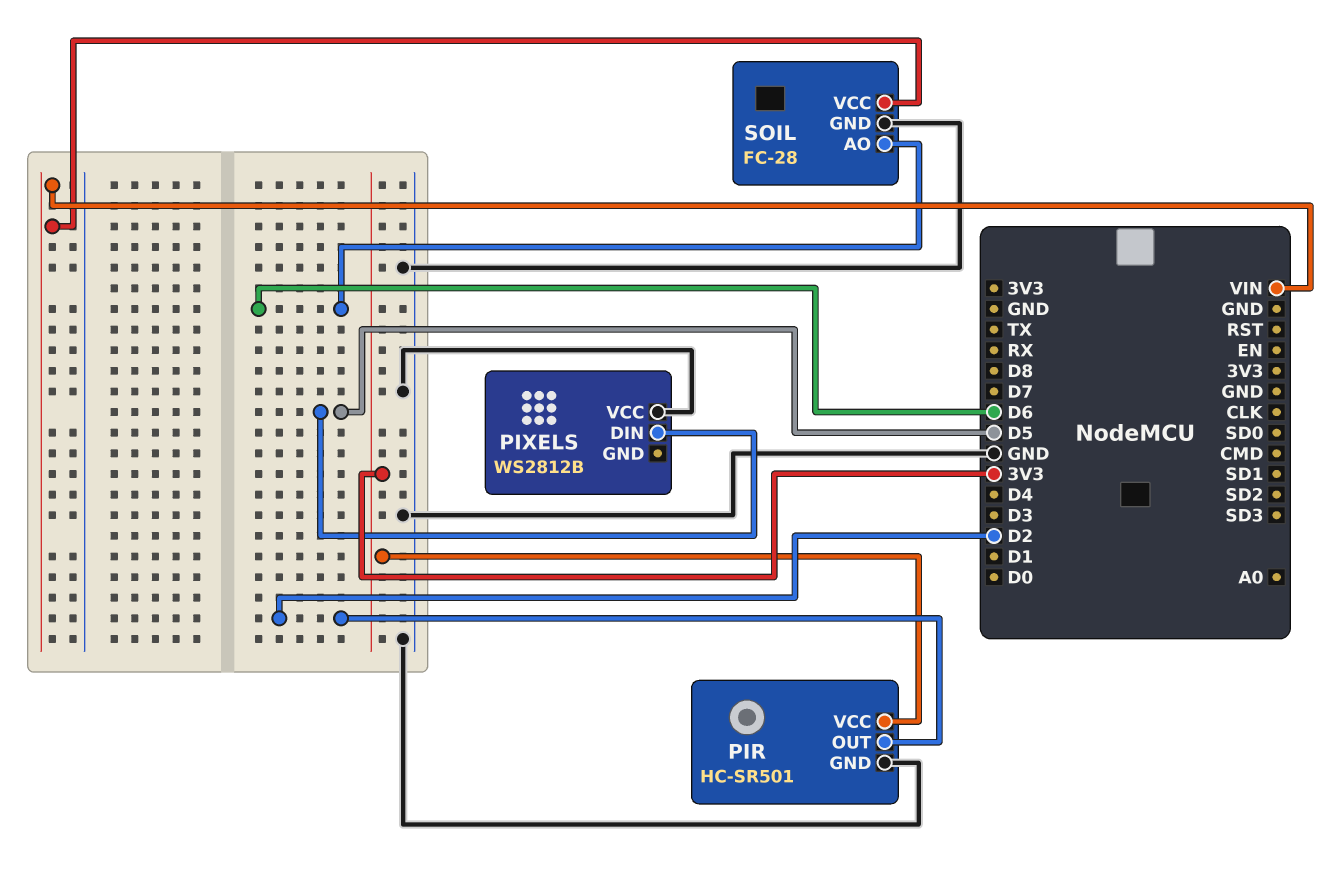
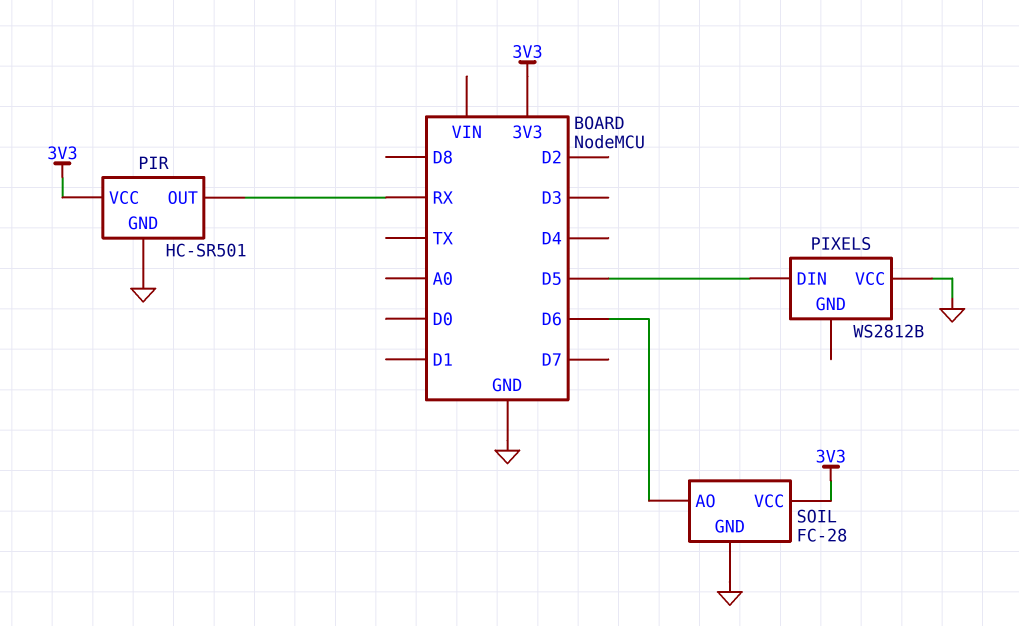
PIR pin OUT: D2 -> RX
SOIL pin VCC: VIN -> 3V3

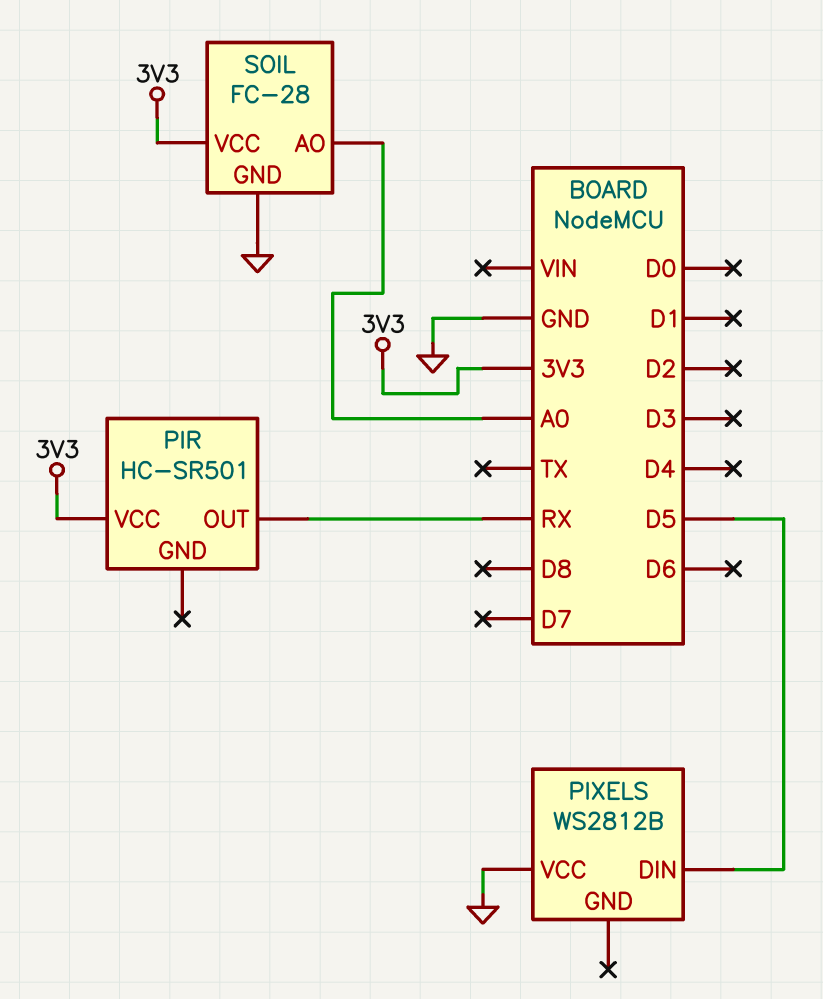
PIR pin GND: GND -> none
SOIL pin AO: D6 -> A0

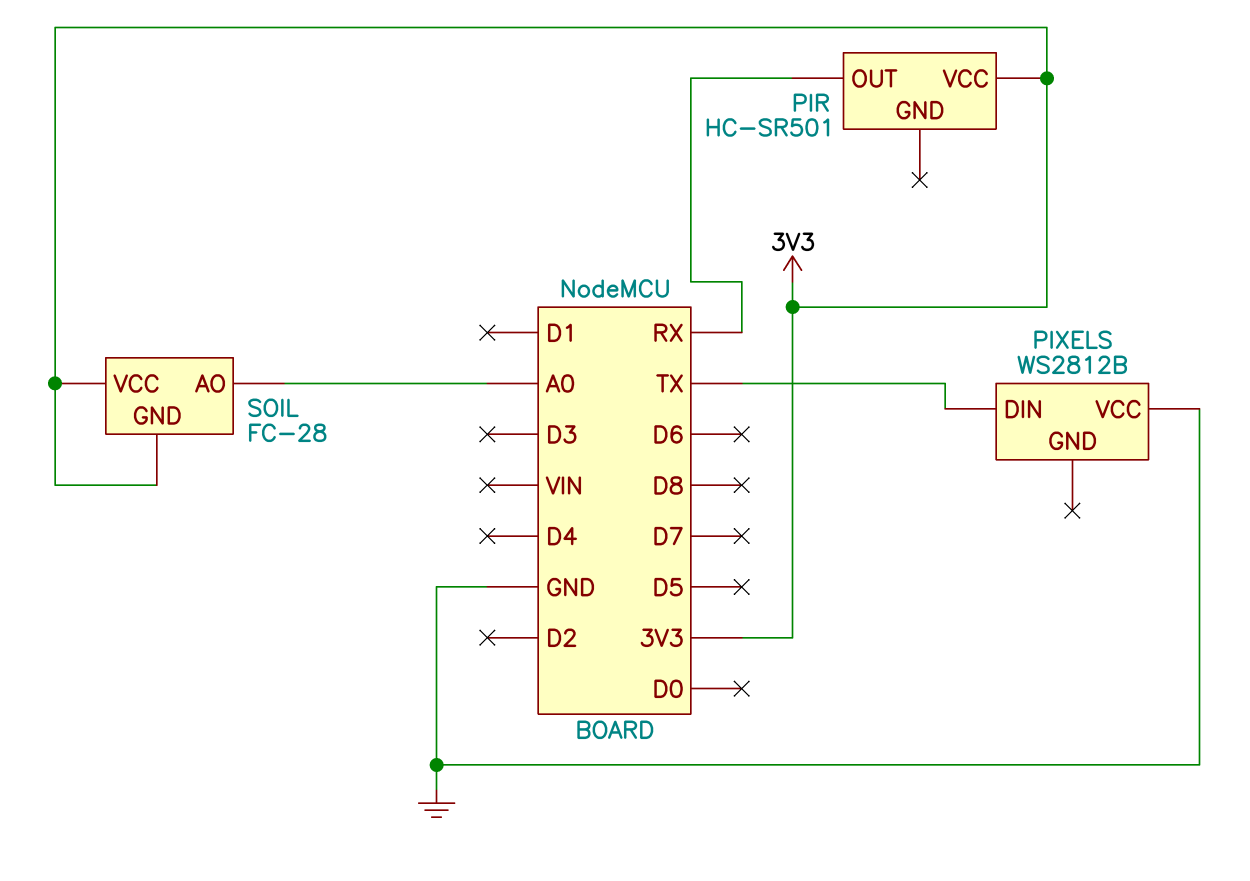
PIXELS pin DIN: D5 -> TX
SOIL pin GND: GND -> 3V3

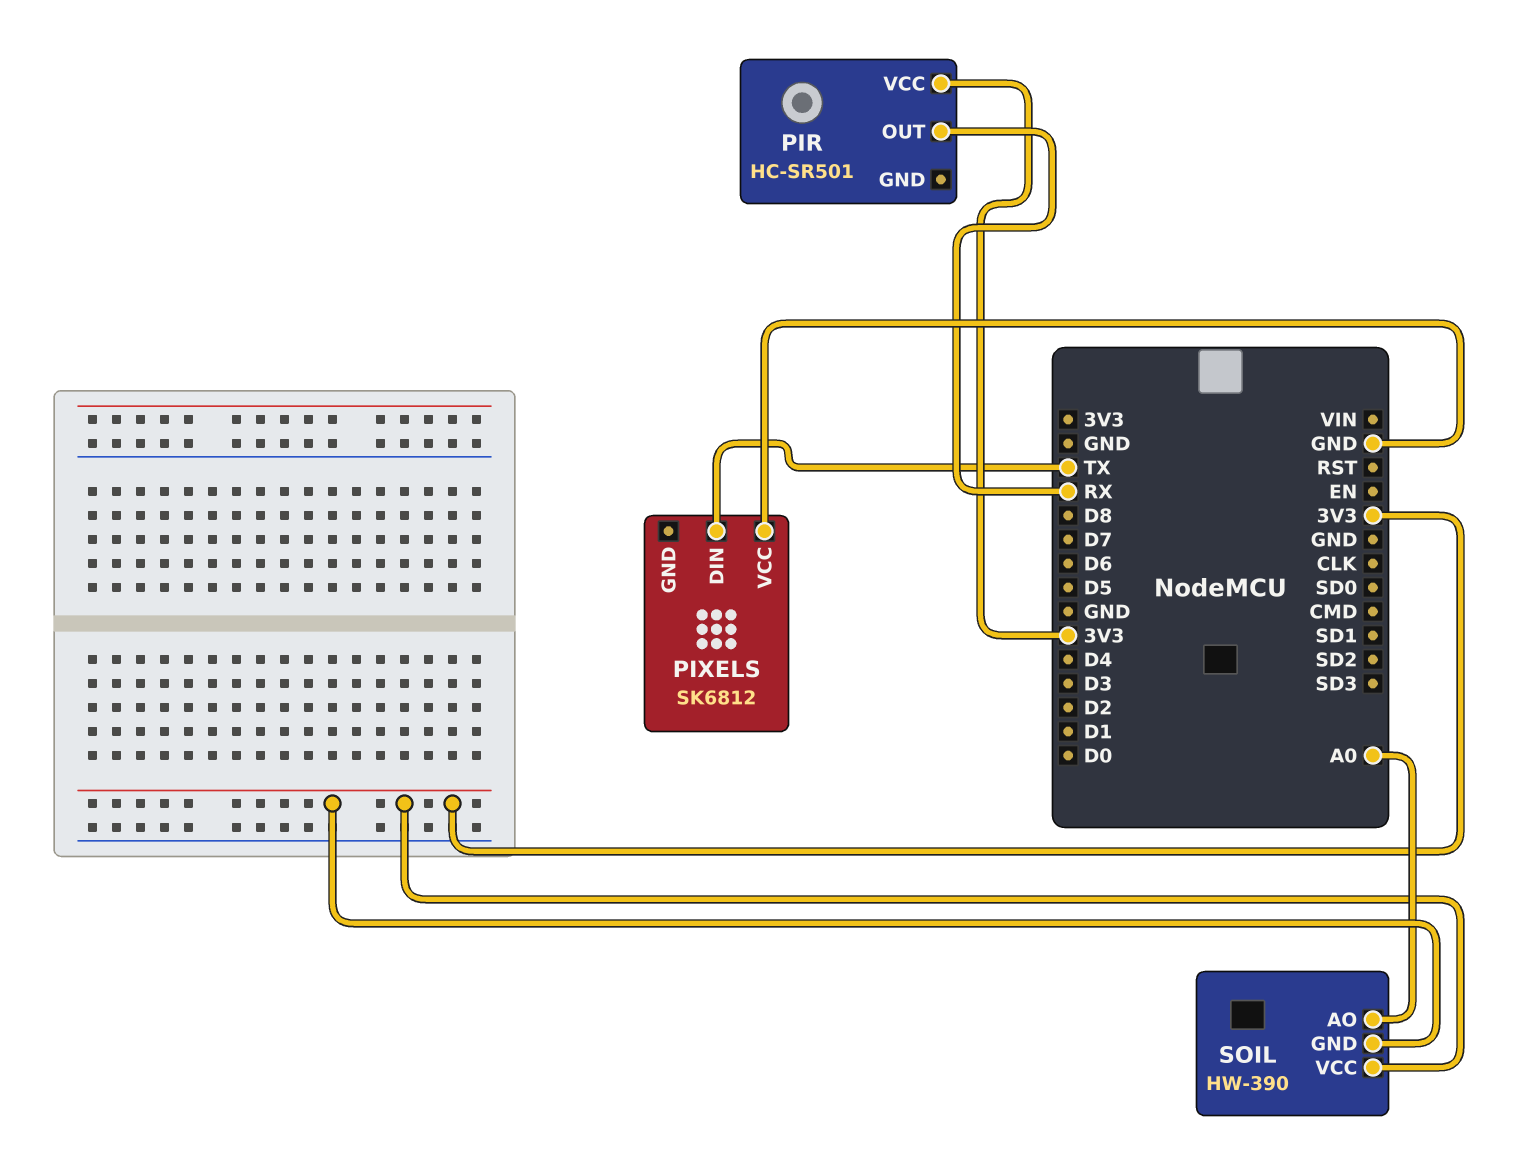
PIXELS: WS2812B -> SK6812
SOIL: FC-28 -> HW-390

